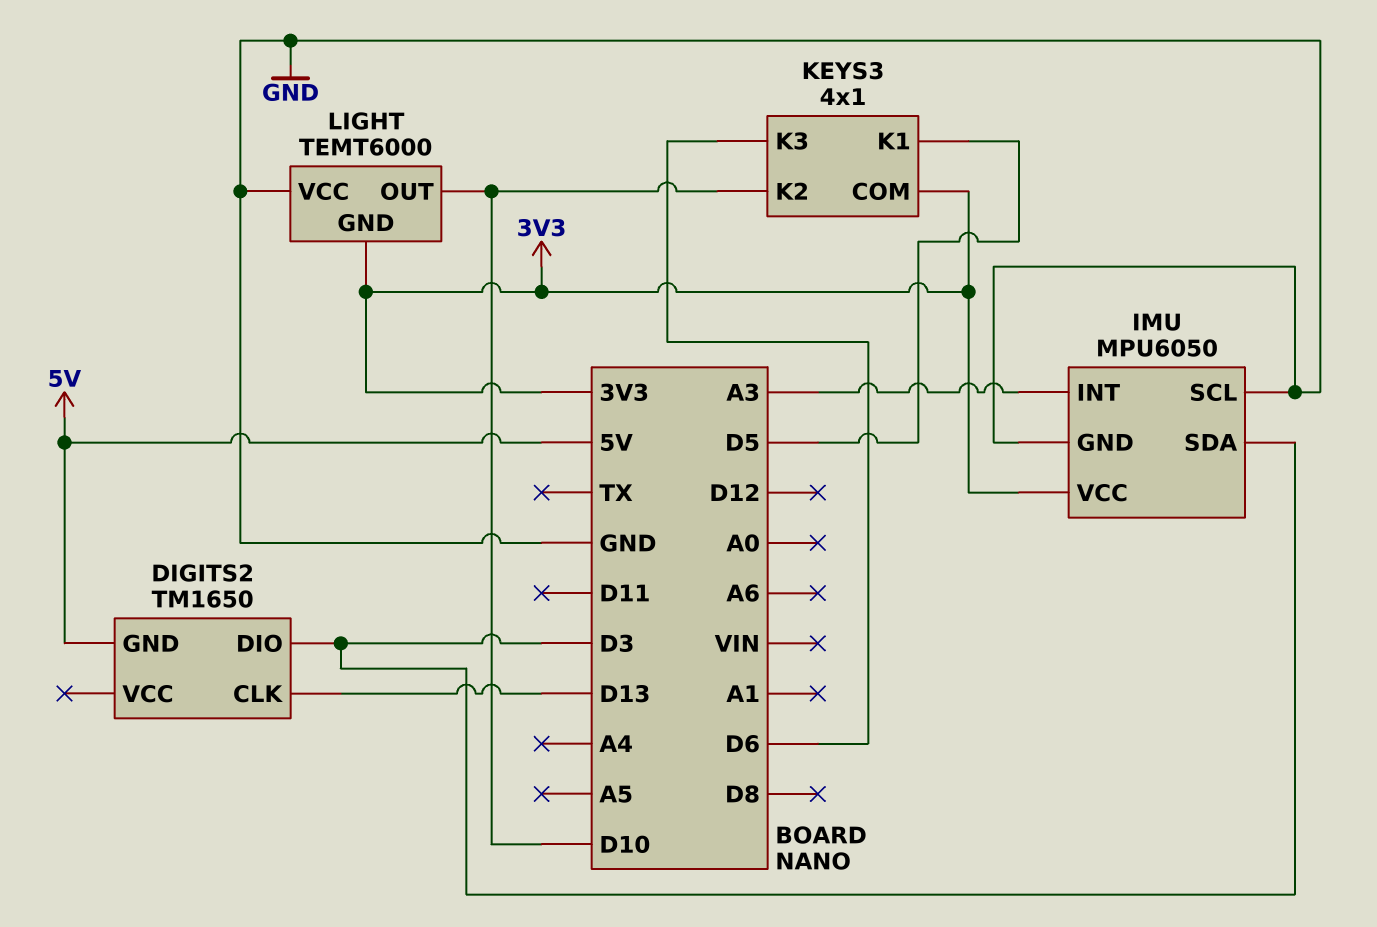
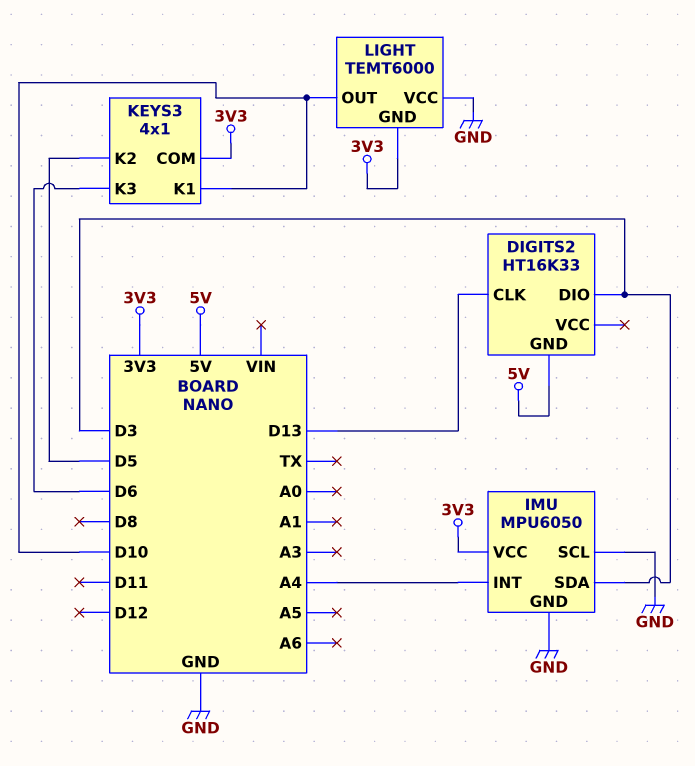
DIGITS2: TM1650 -> HT16K33
IMU pin INT: A3 -> A4
KEYS3 pin K1: D5 -> D10
KEYS3 pin K2: D10 -> D5

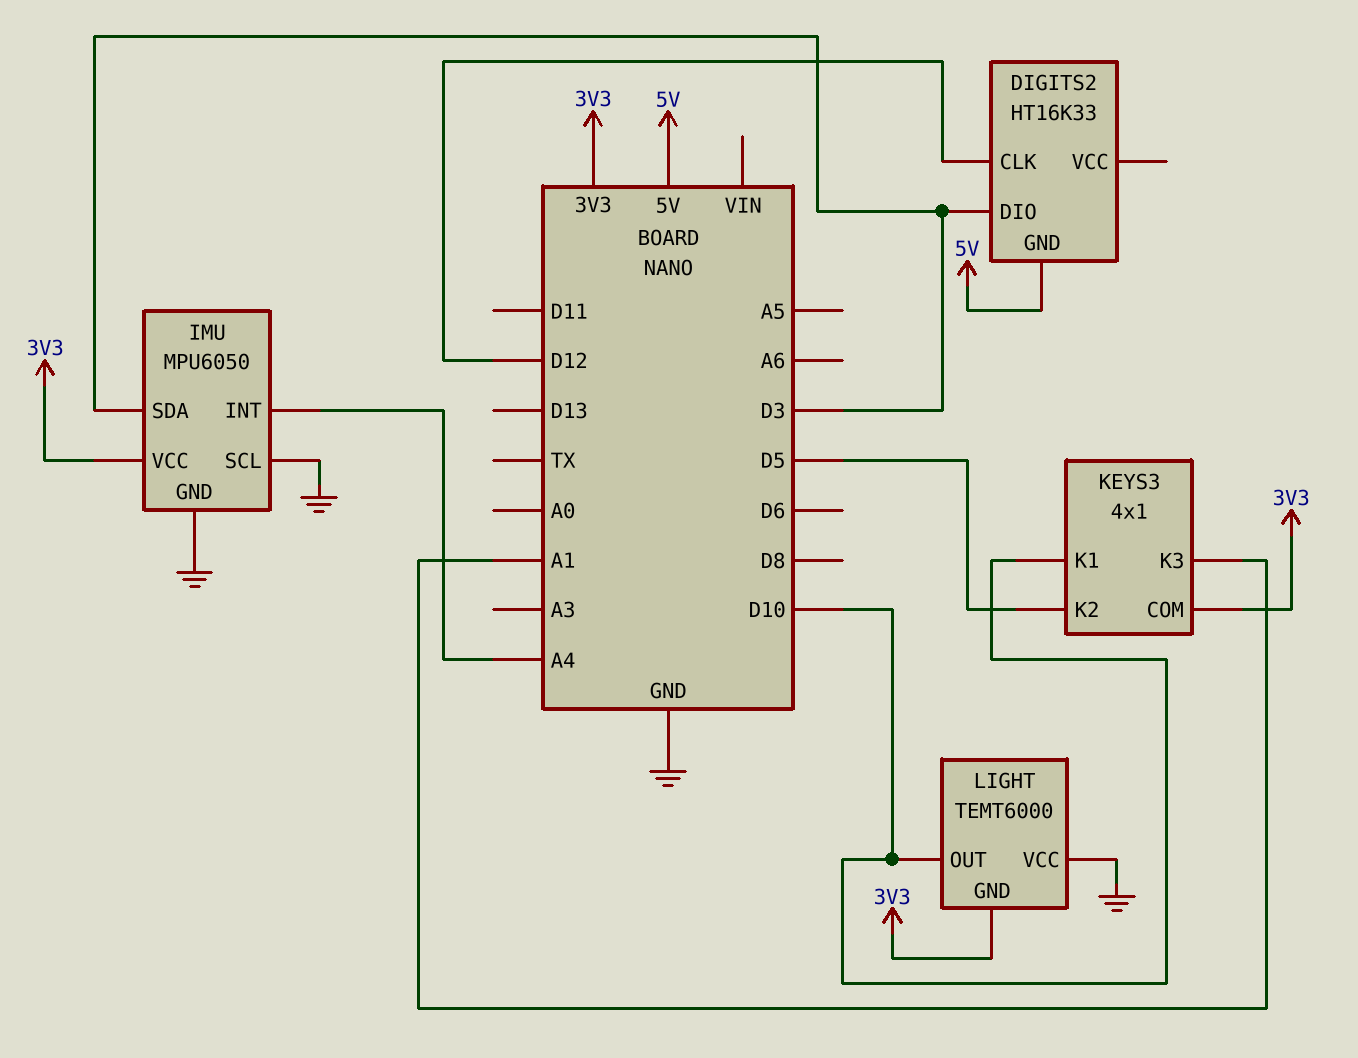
DIGITS2 pin CLK: D13 -> D12
KEYS3 pin K3: D6 -> A1

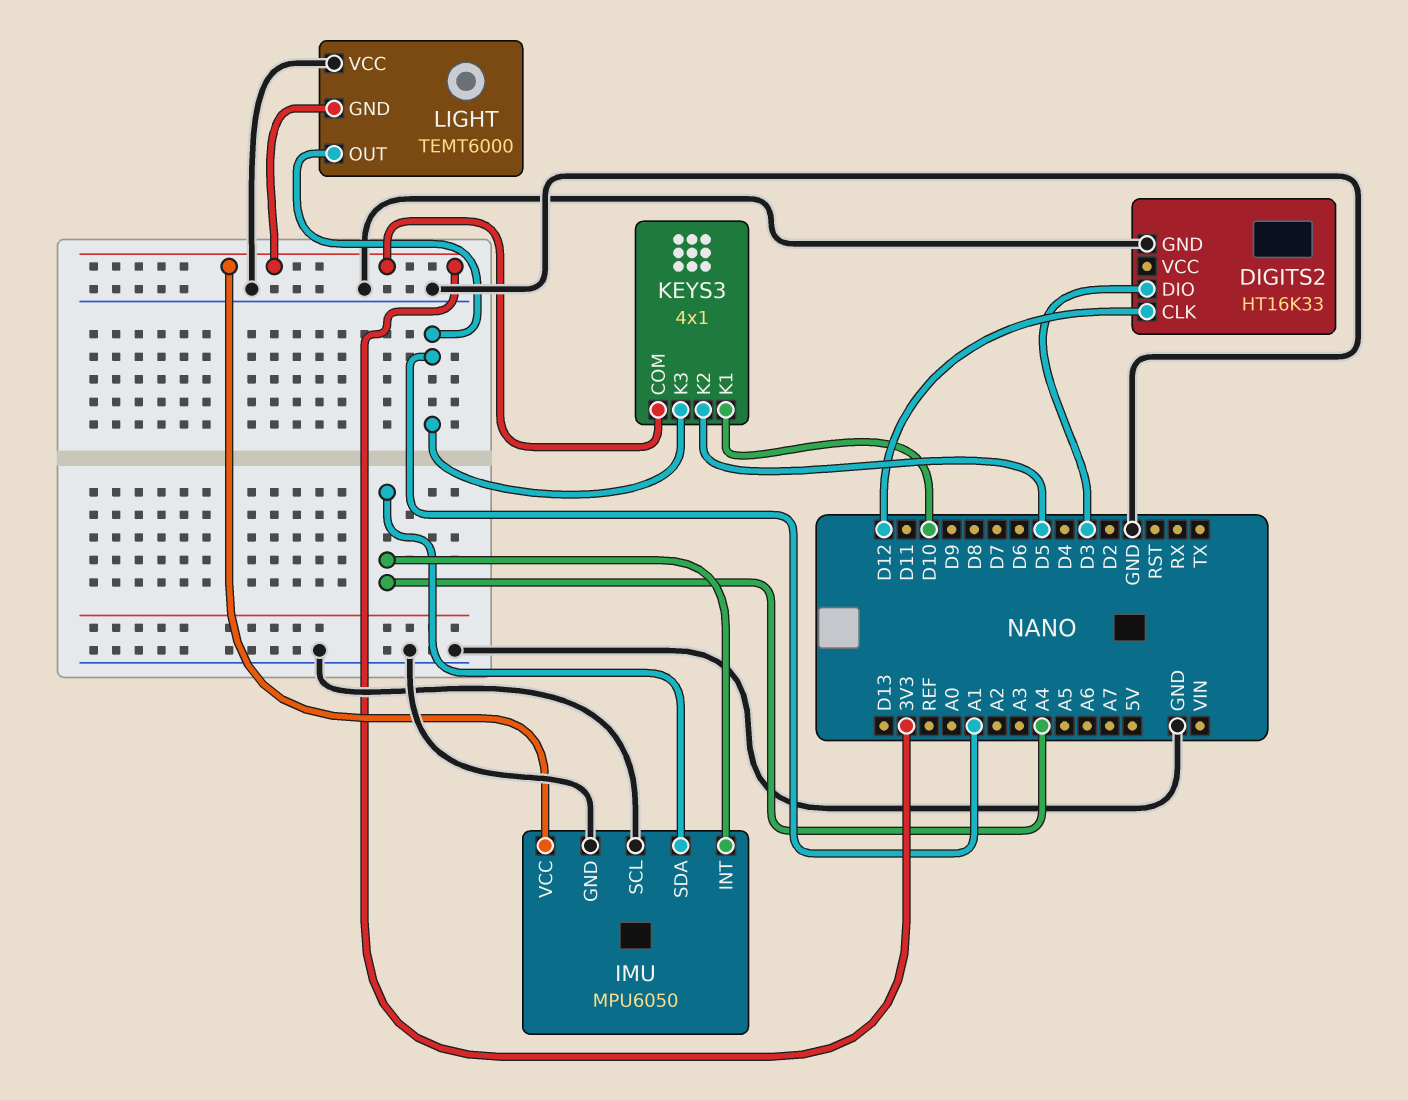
DIGITS2 pin GND: 5V -> GND
IMU pin SDA: D3 -> A4
LIGHT pin OUT: D10 -> A1

